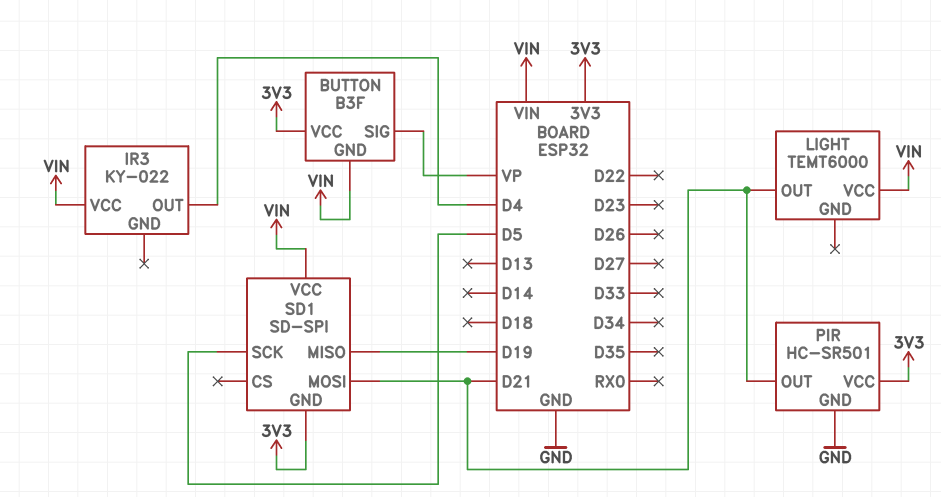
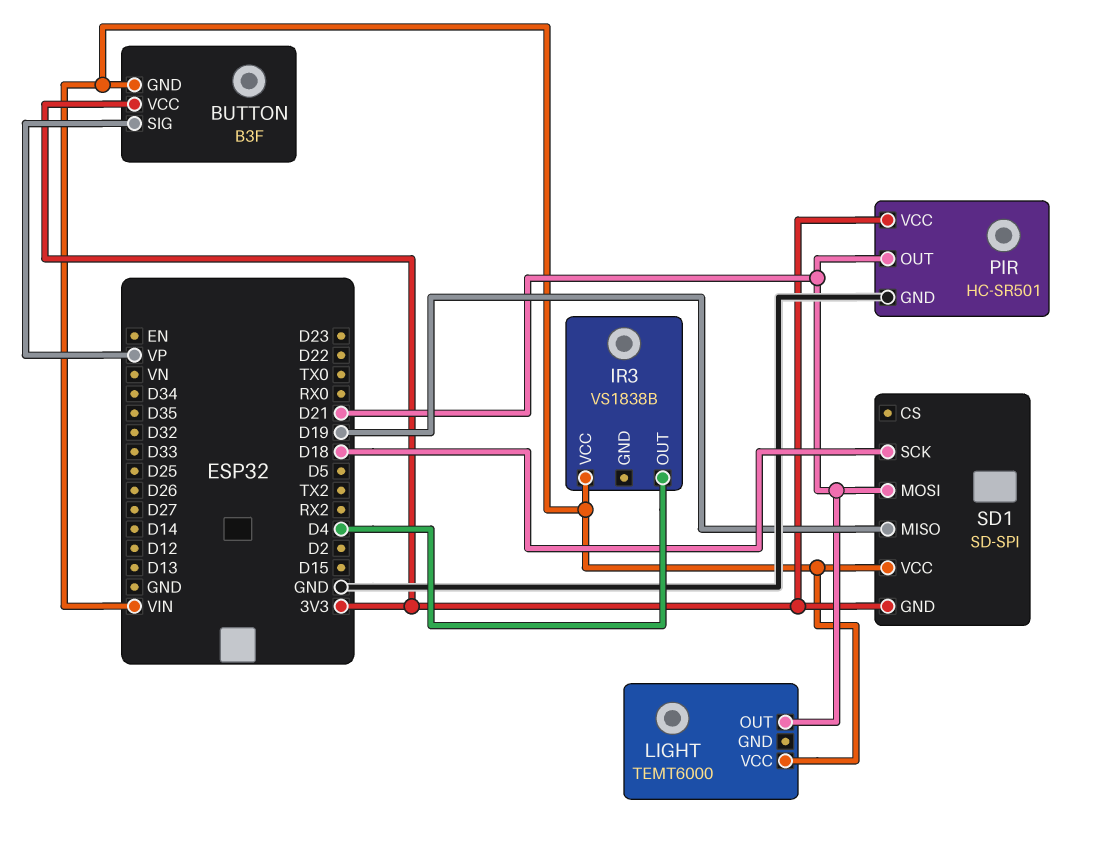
IR3: KY-022 -> VS1838B
SD1 pin SCK: D5 -> D18

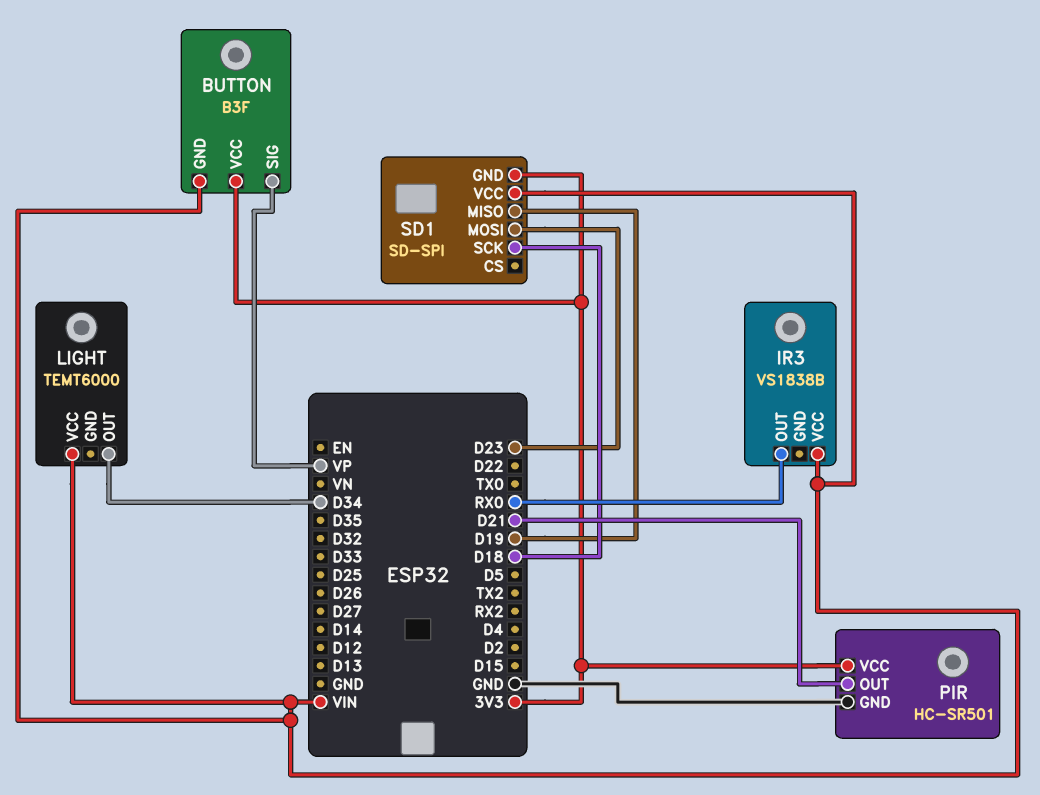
IR3 pin OUT: D4 -> RX0
LIGHT pin OUT: D21 -> D34
SD1 pin MOSI: D21 -> D23

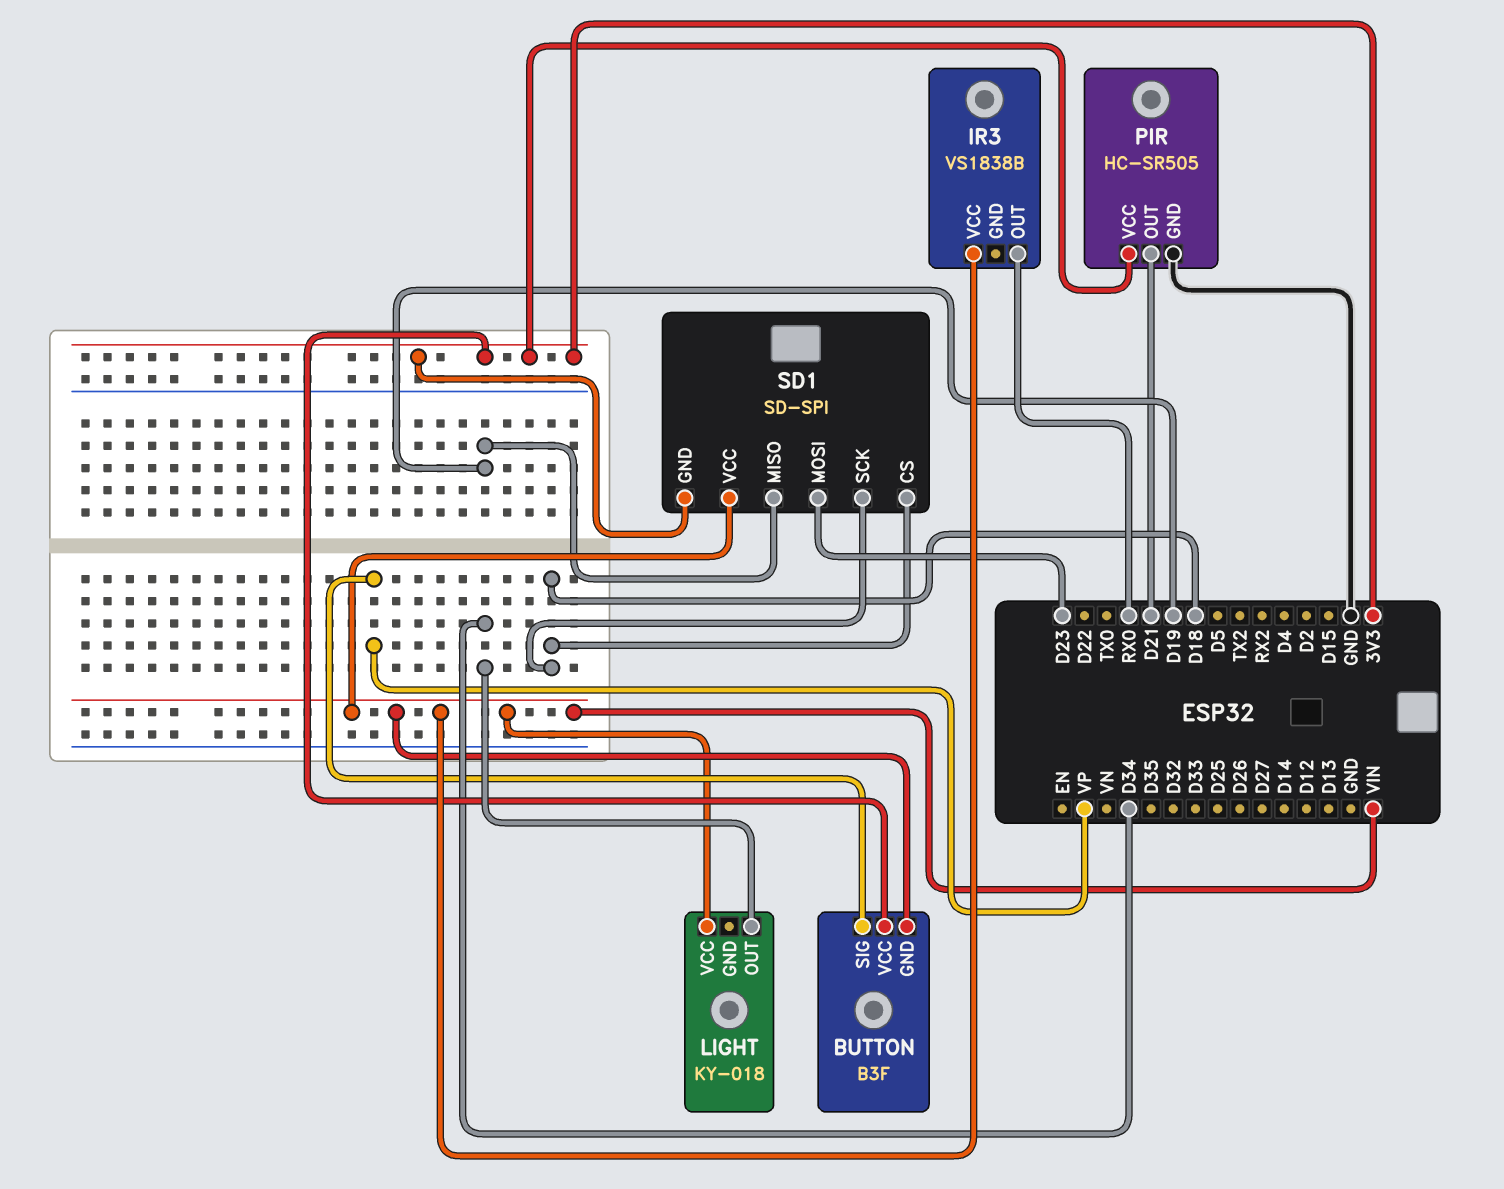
LIGHT: TEMT6000 -> KY-018
PIR: HC-SR501 -> HC-SR505
SD1 pin CS: none -> D18

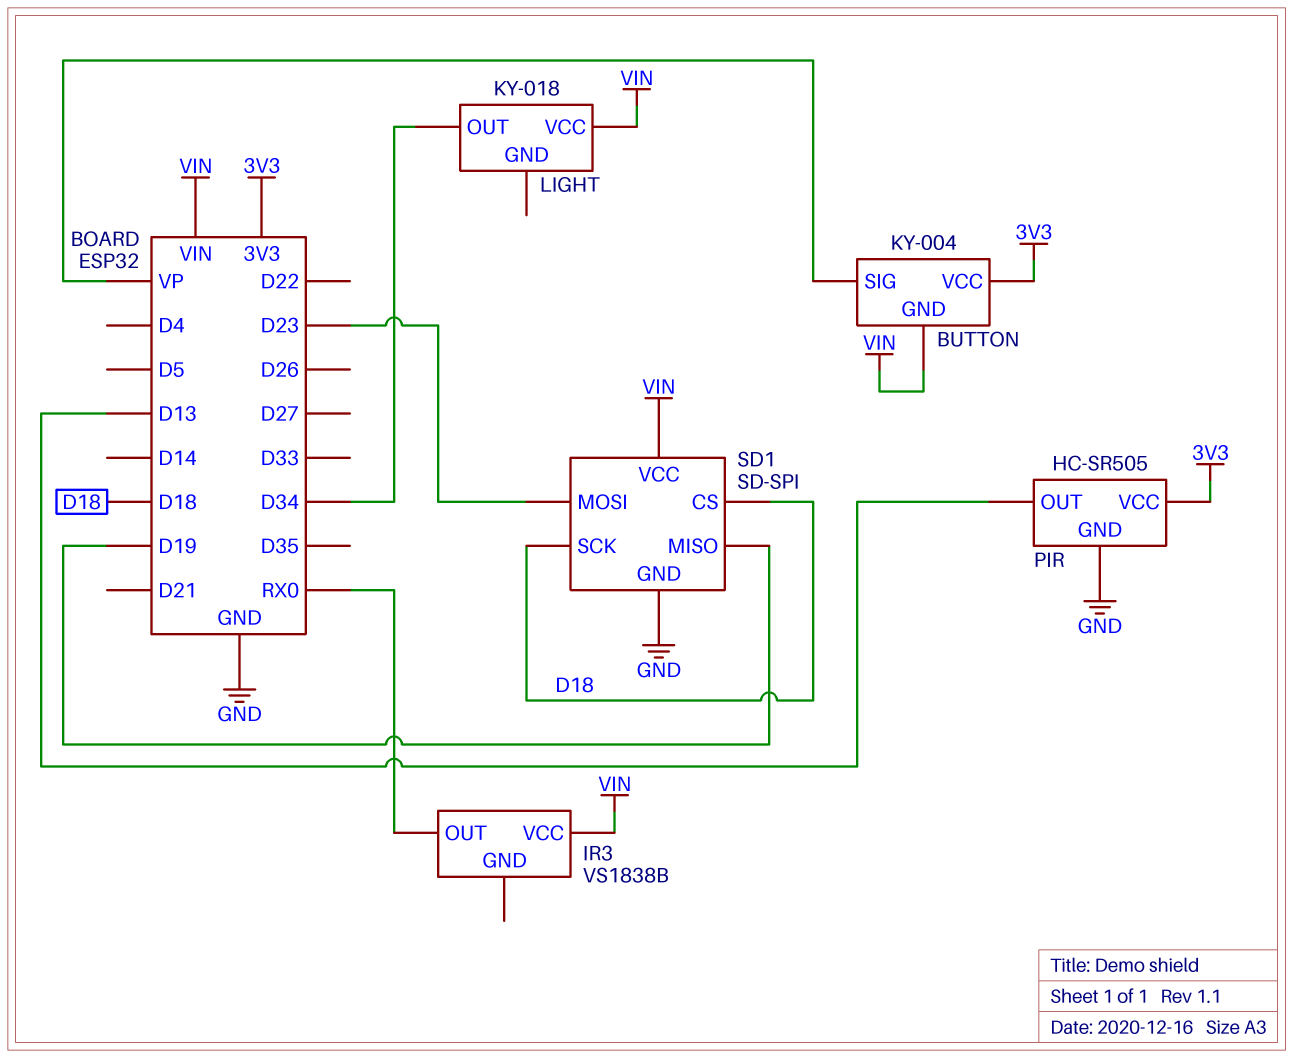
BUTTON: B3F -> KY-004
PIR pin OUT: D21 -> D13
SD1 pin GND: 3V3 -> GND

